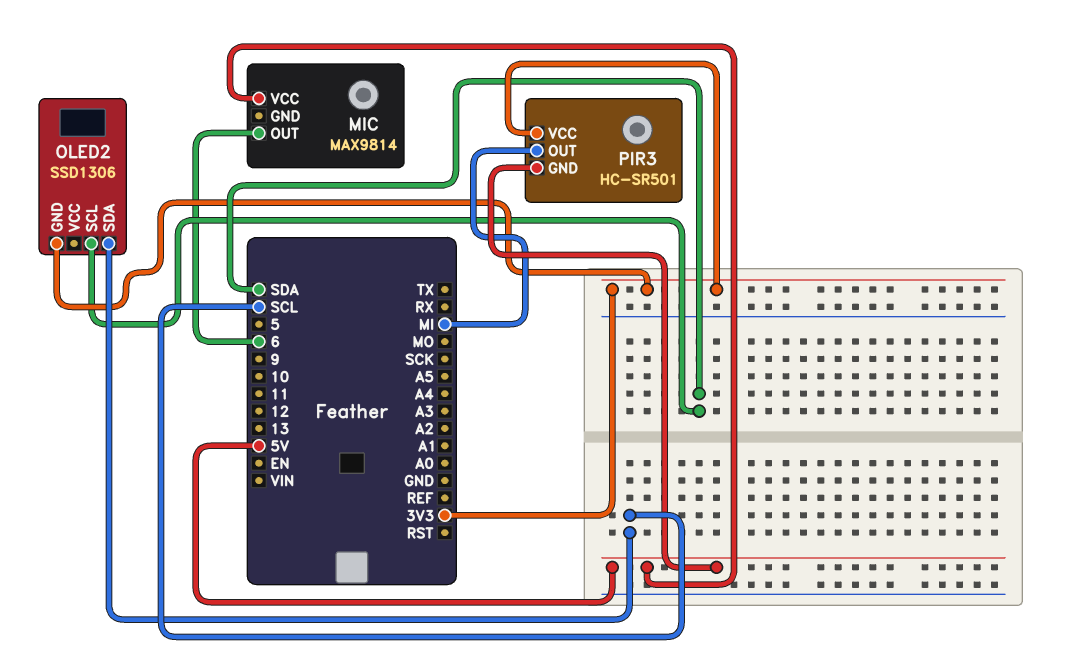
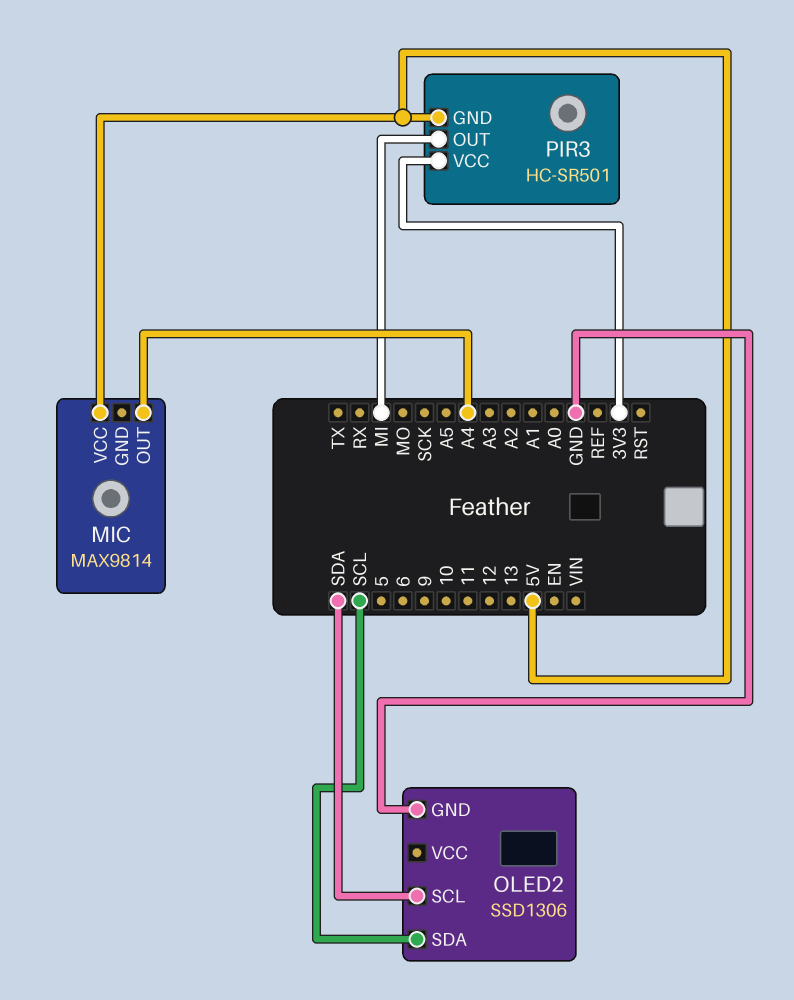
MIC pin OUT: 6 -> A4
OLED2 pin GND: 3V3 -> GND

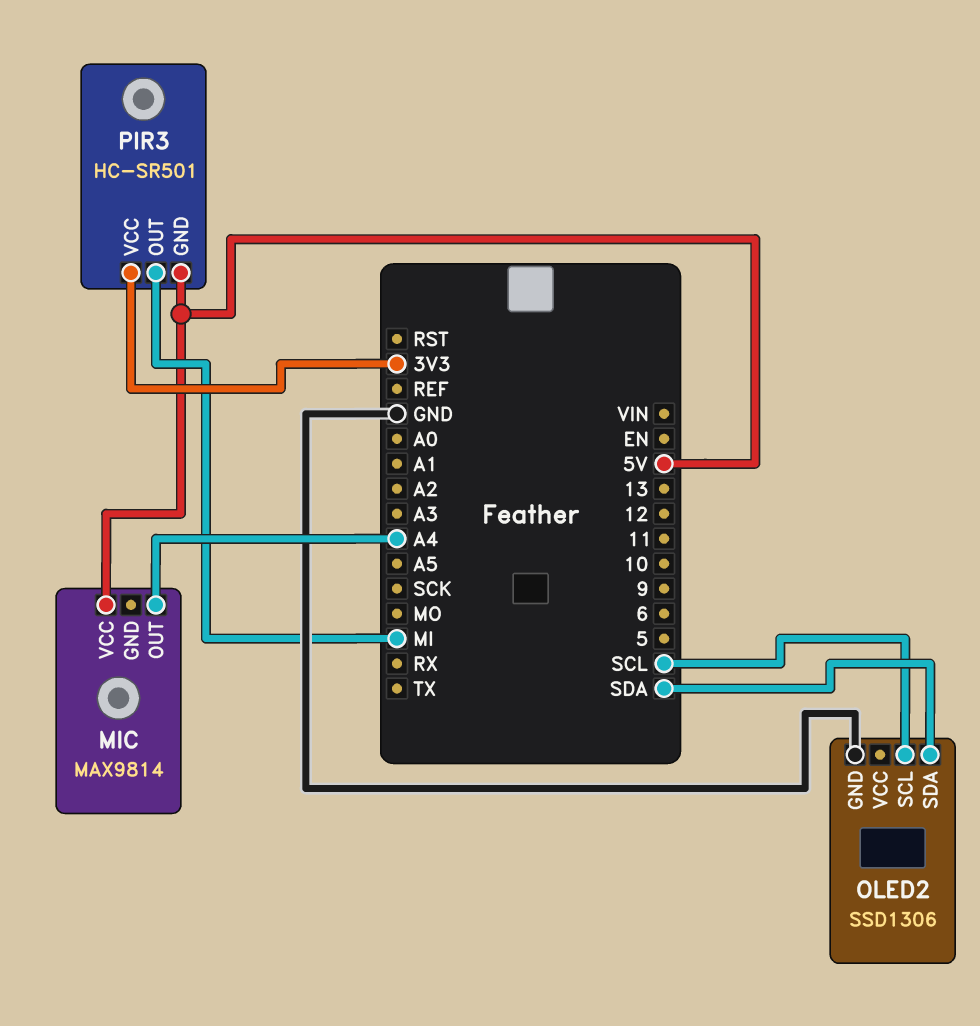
OLED2 pin SCL: SDA -> SCL
OLED2 pin SDA: SCL -> SDA

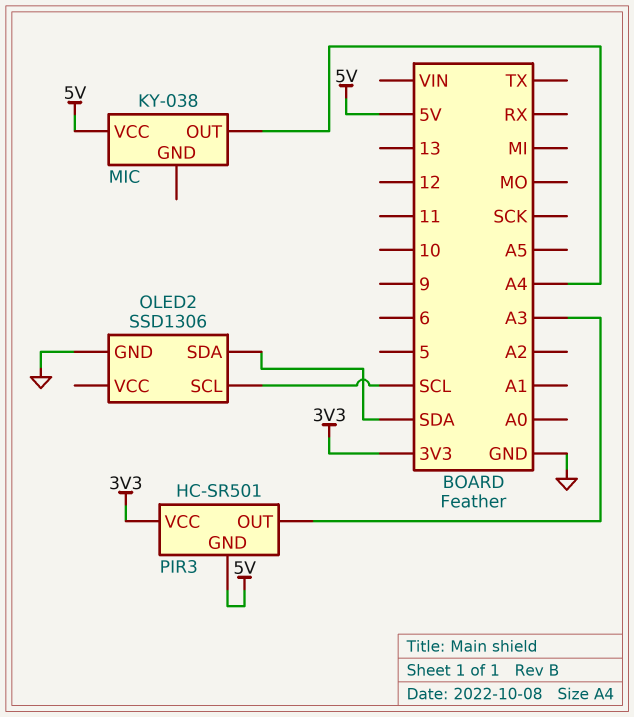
MIC: MAX9814 -> KY-038
PIR3 pin OUT: MI -> A3

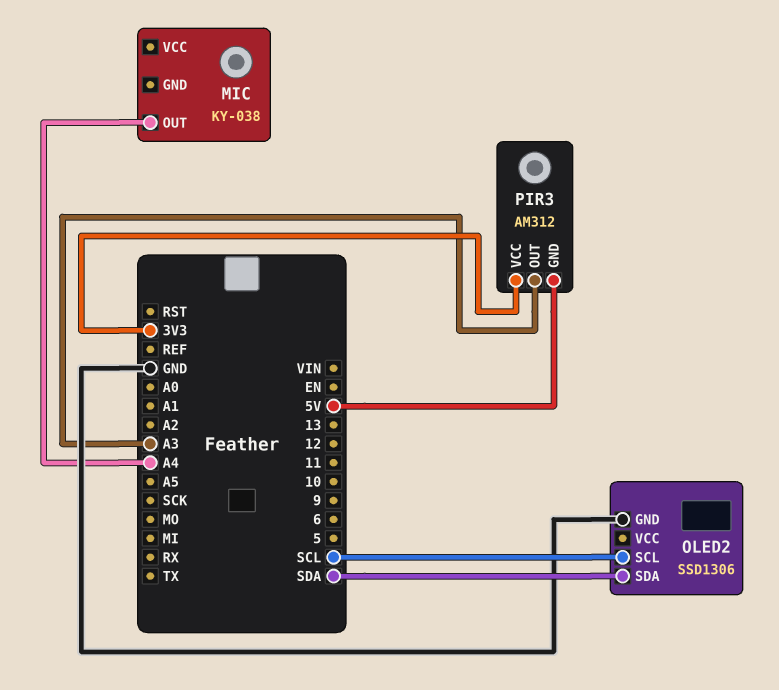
MIC pin VCC: 5V -> none
PIR3: HC-SR501 -> AM312

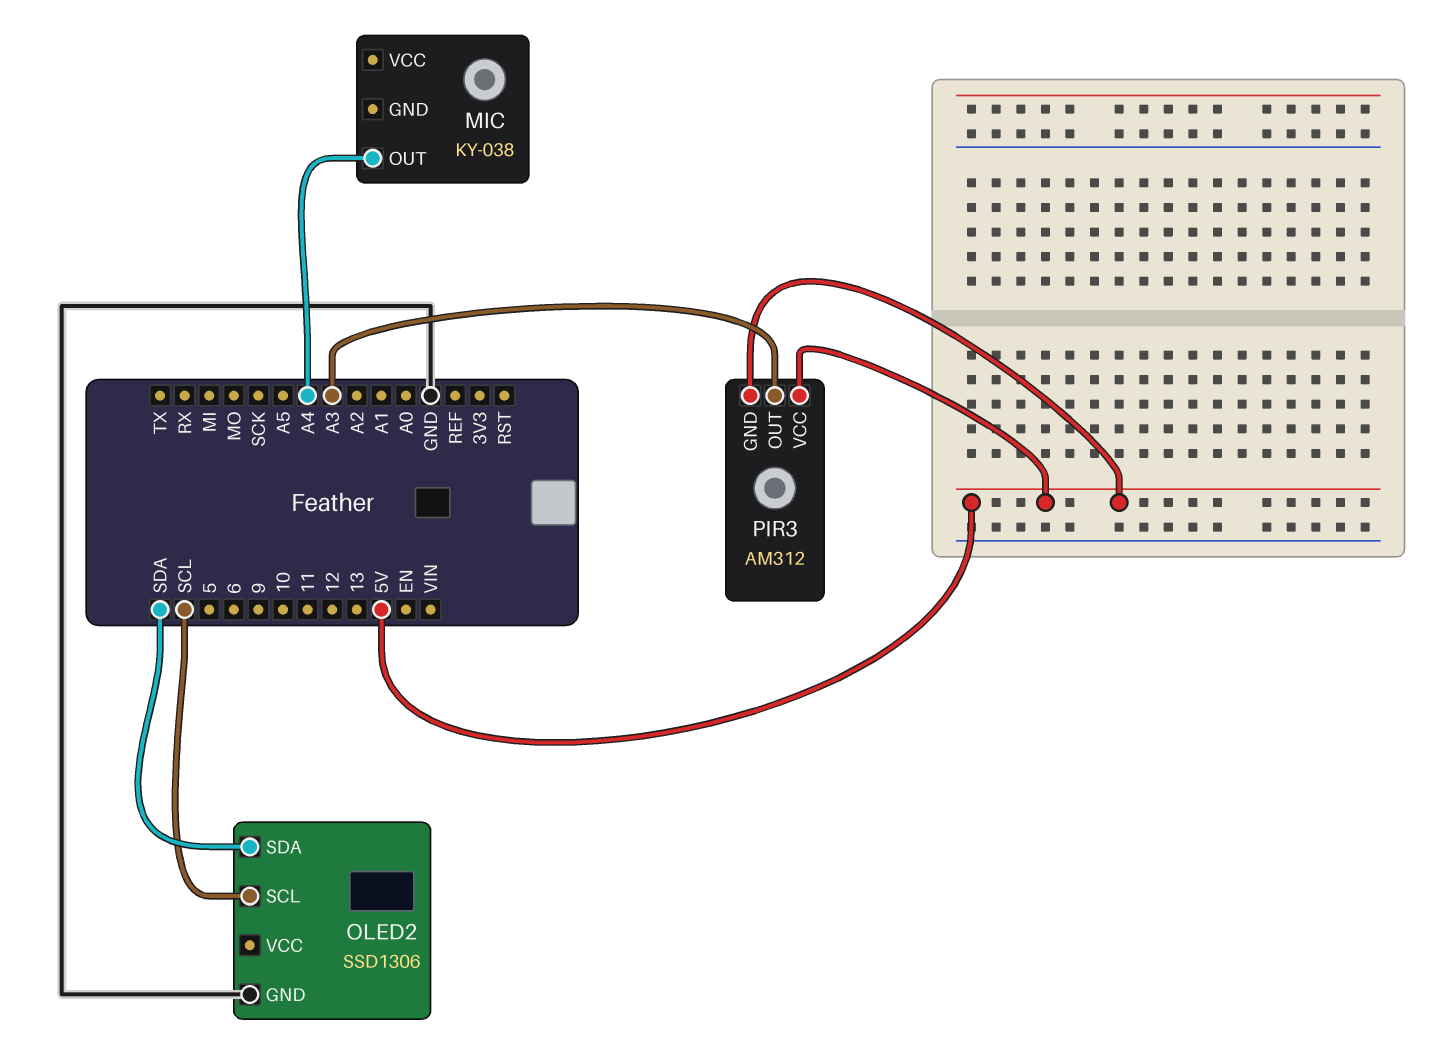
PIR3 pin VCC: 3V3 -> 5V

